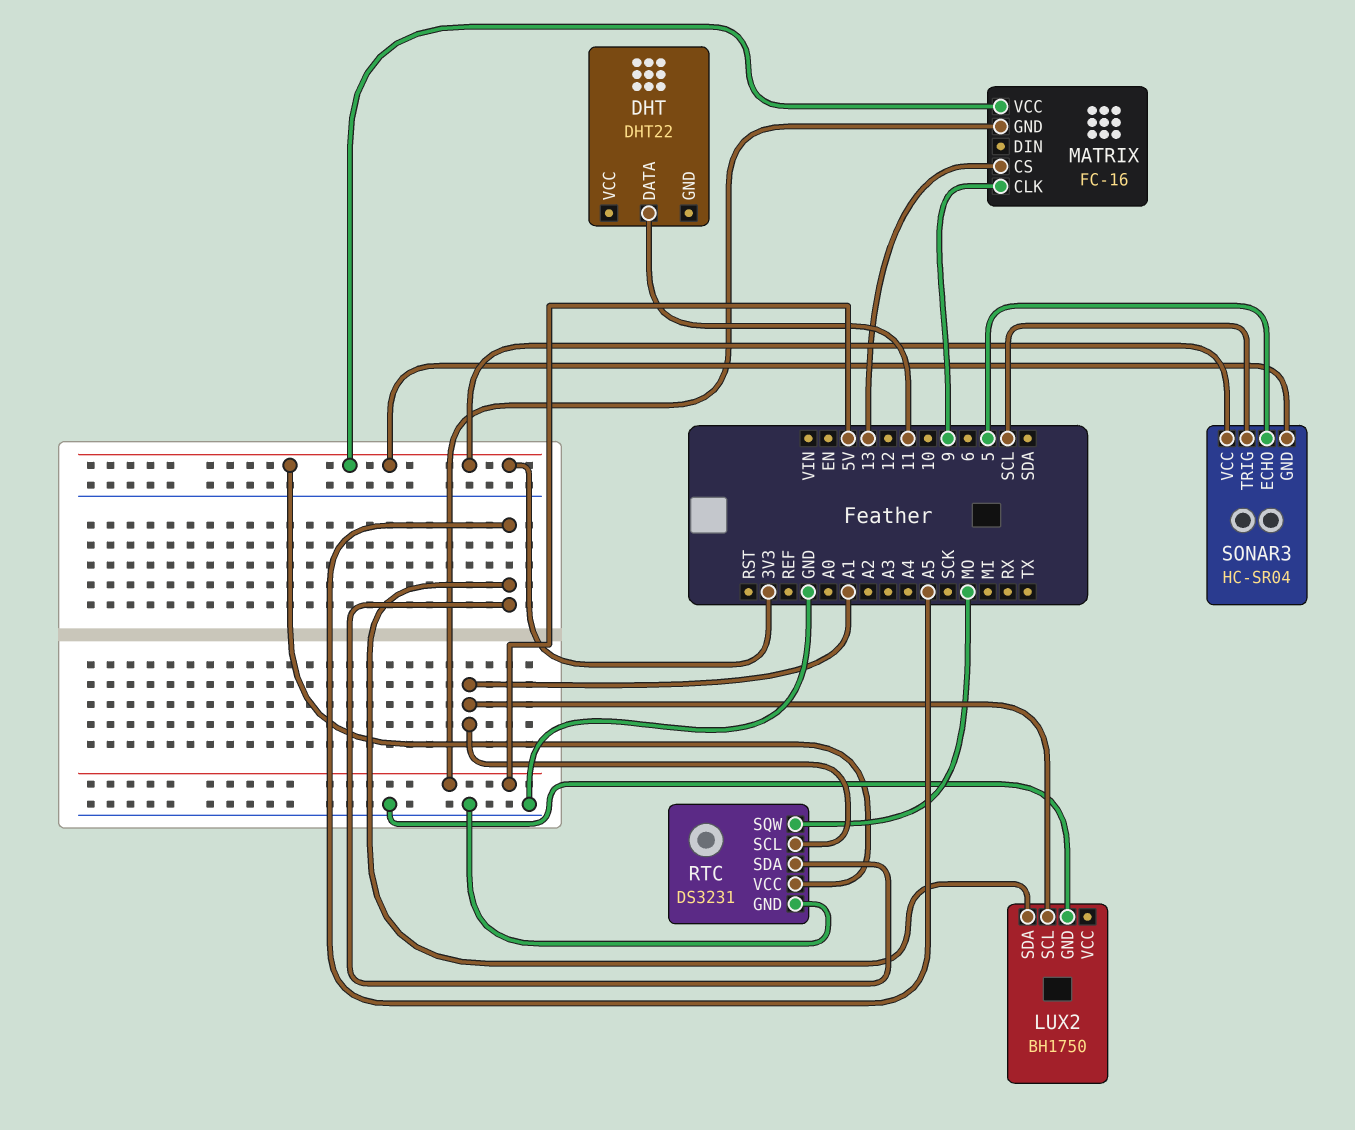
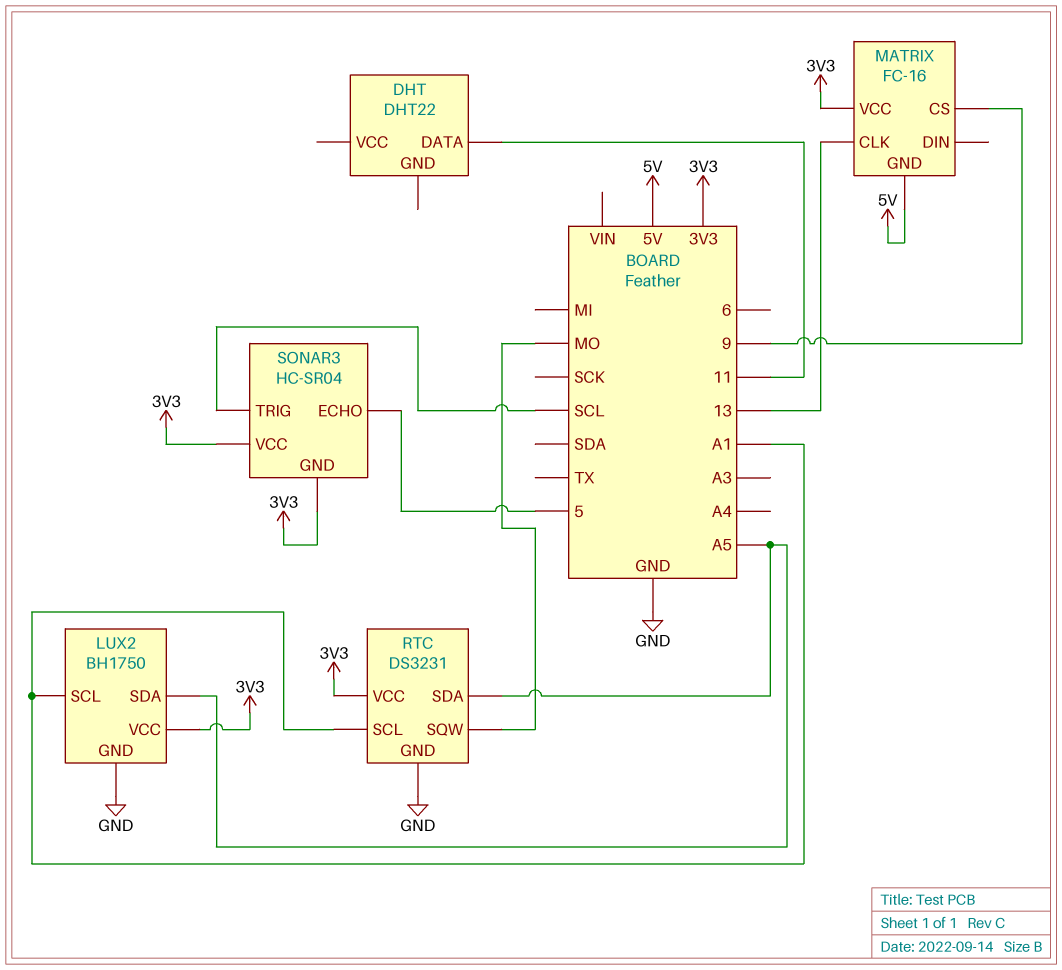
LUX2 pin VCC: none -> 3V3
MATRIX pin CLK: 9 -> 13
MATRIX pin CS: 13 -> 9

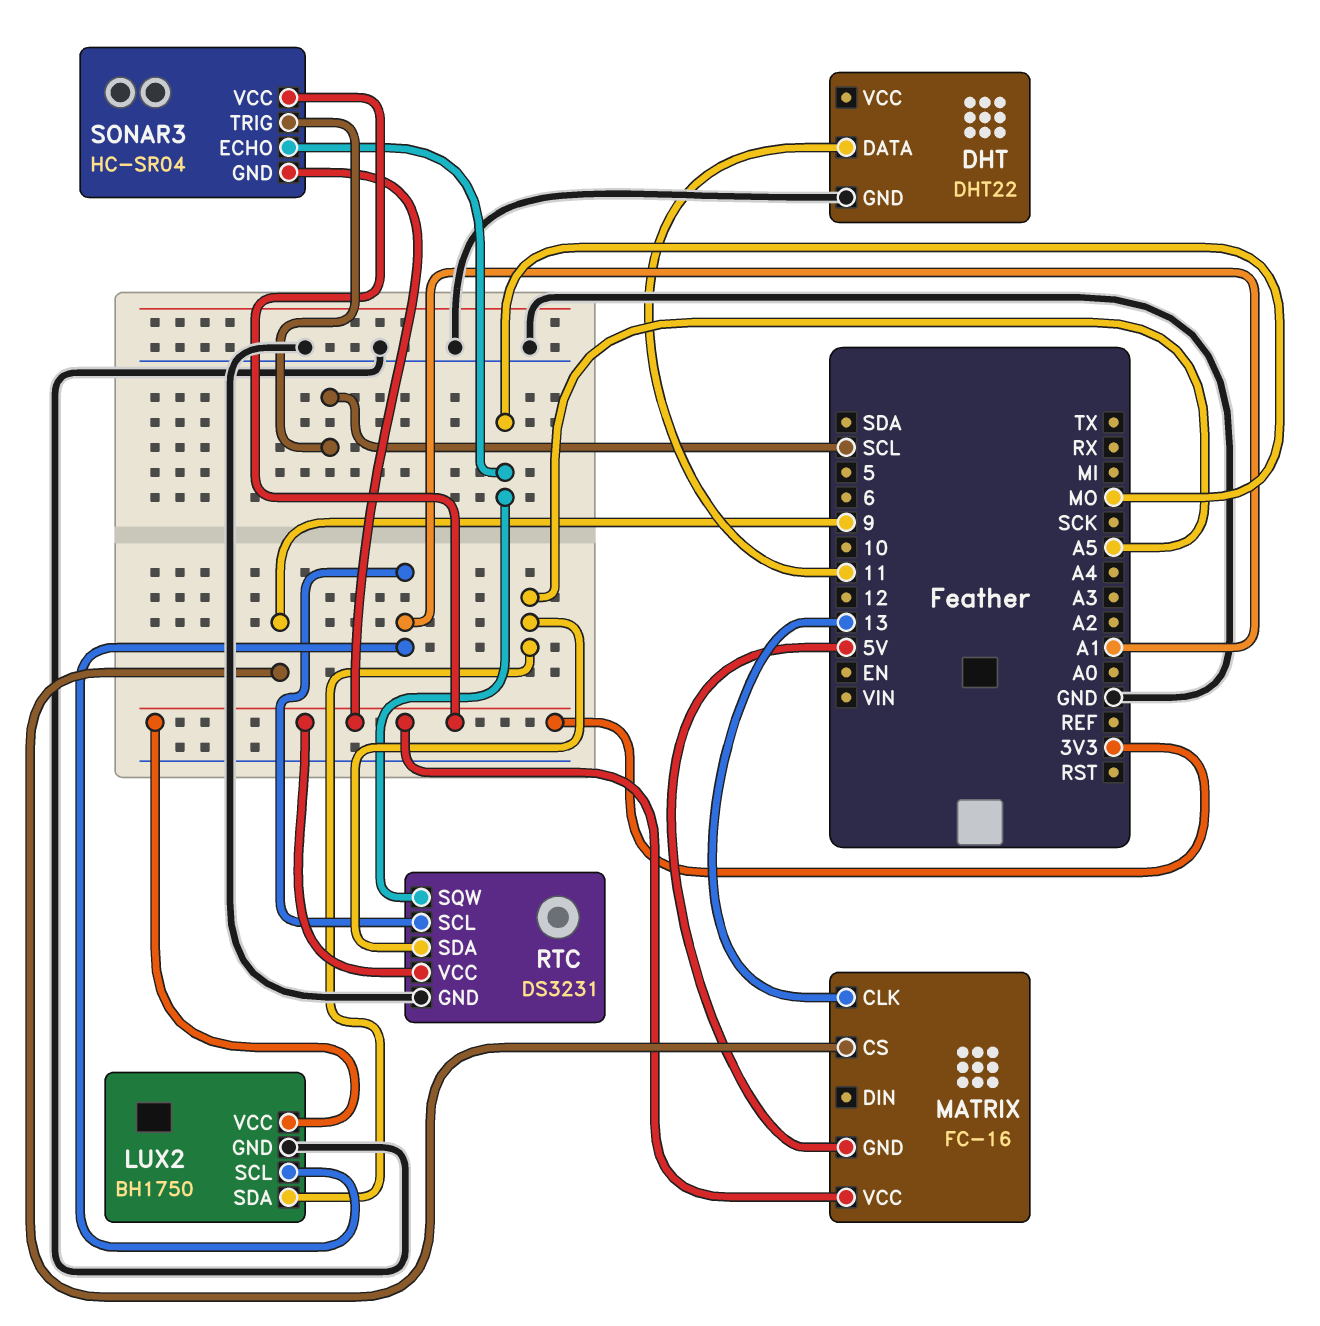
DHT pin GND: none -> GND
SONAR3 pin ECHO: 5 -> MO

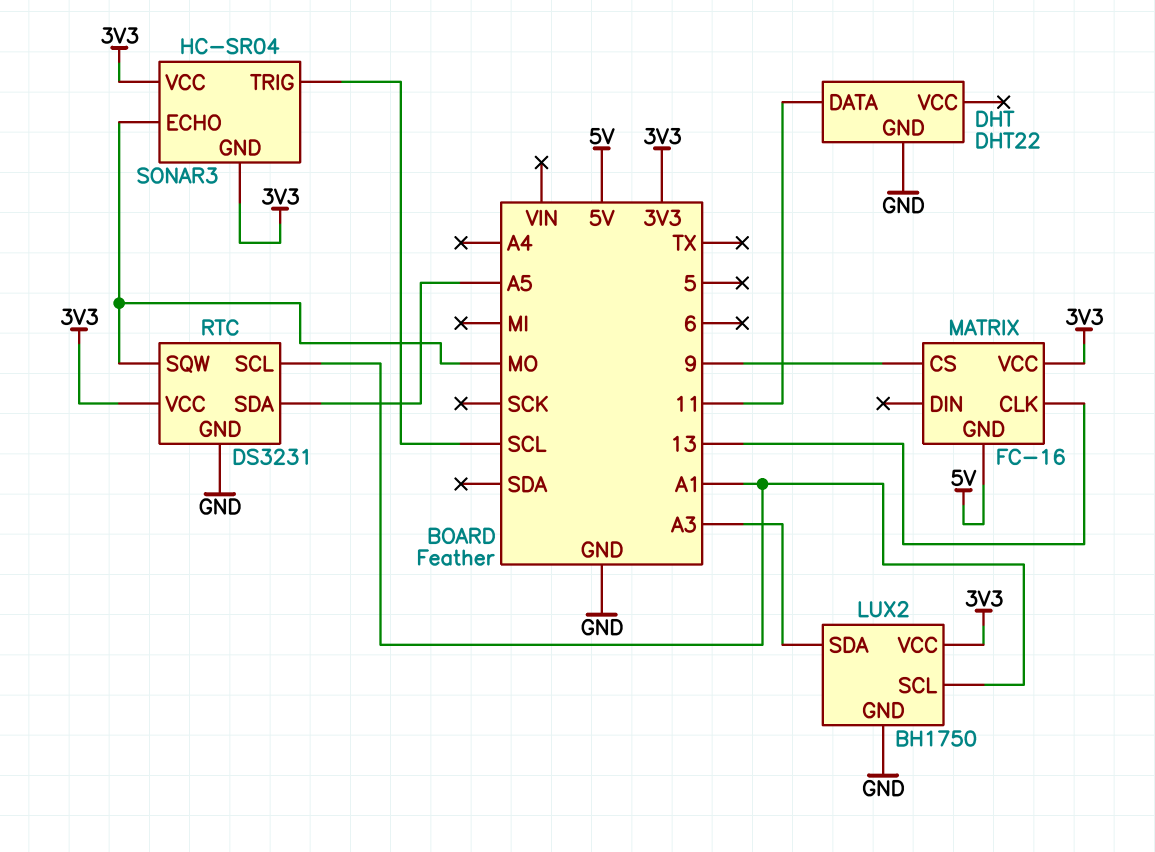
LUX2 pin SDA: A5 -> A3

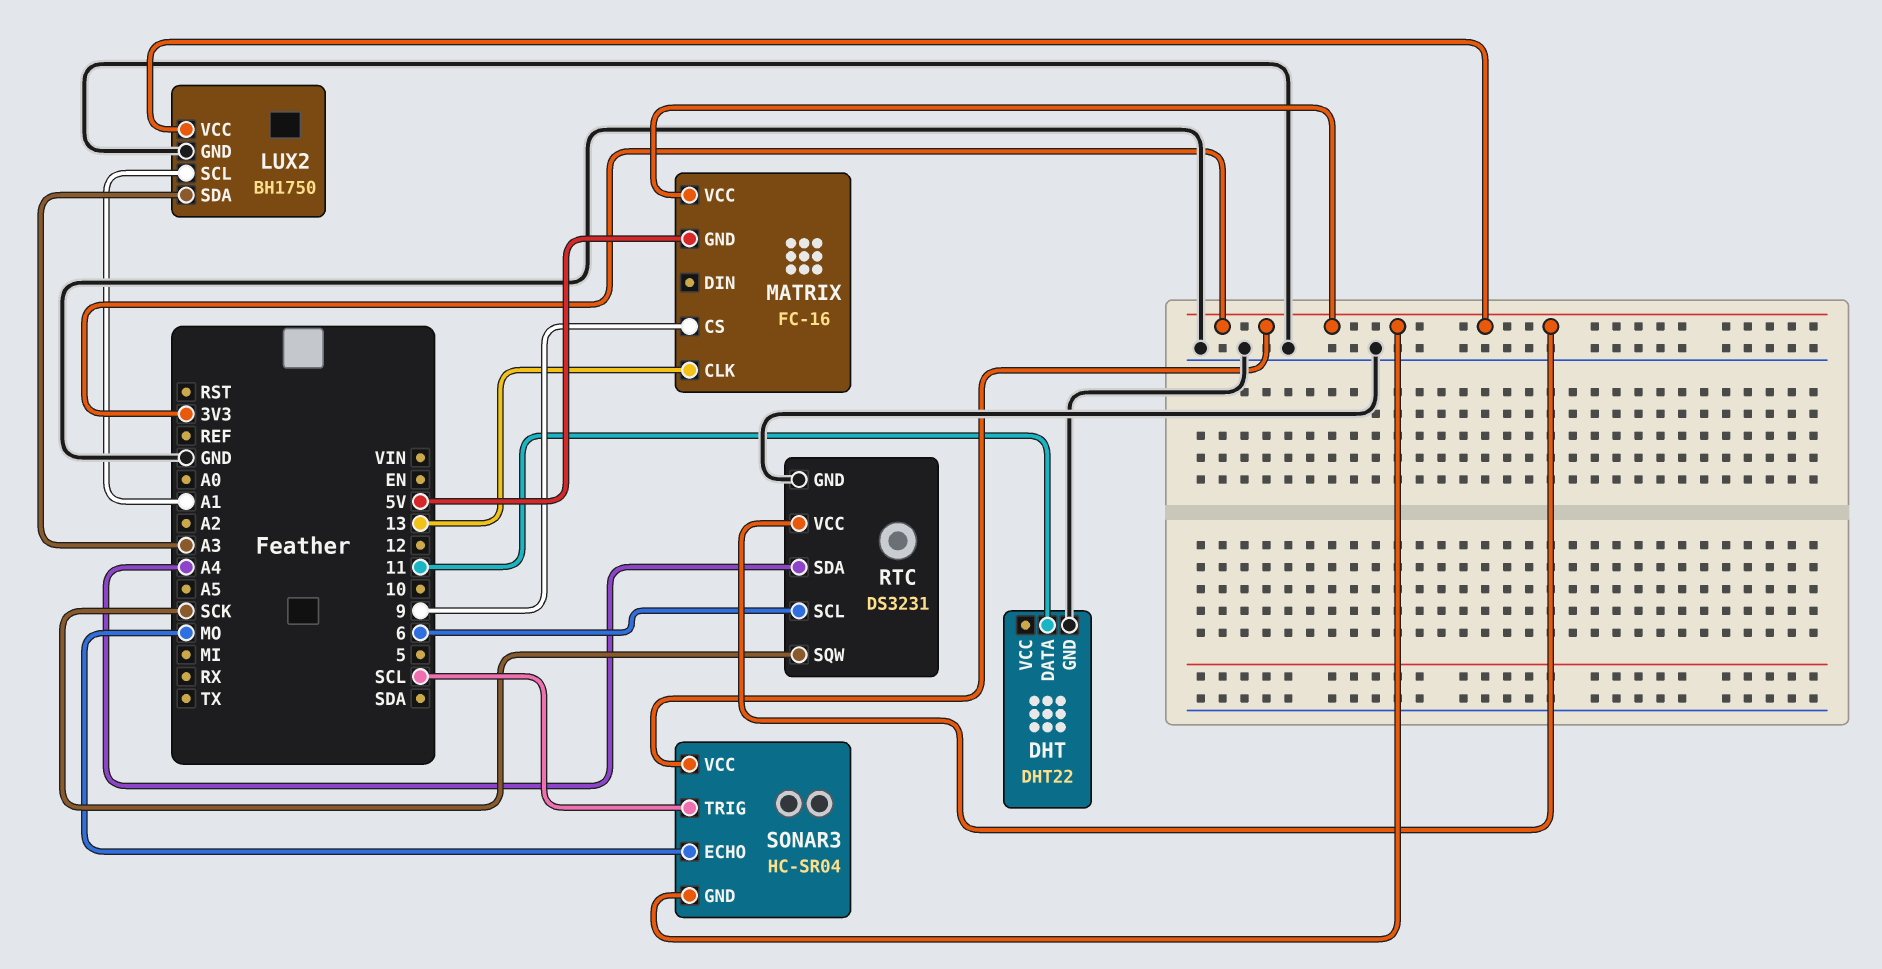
RTC pin SCL: A1 -> 6
RTC pin SDA: A5 -> A4
RTC pin SQW: MO -> SCK

